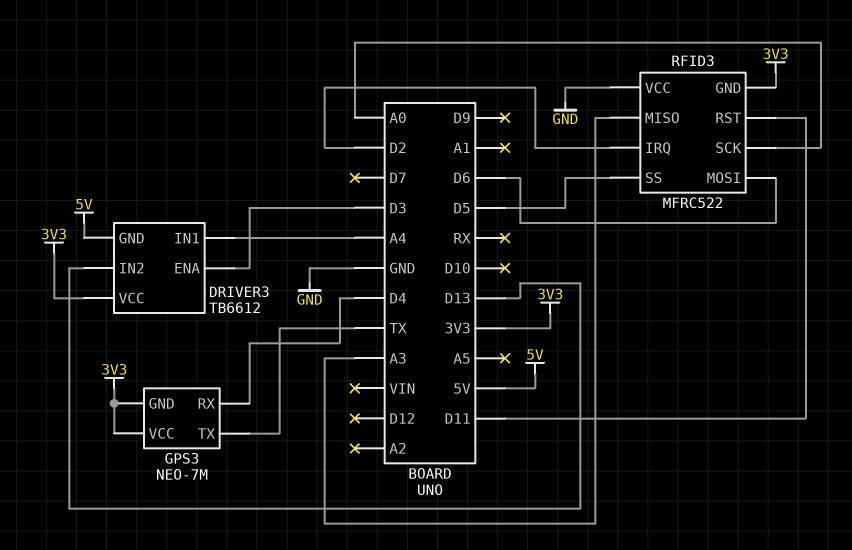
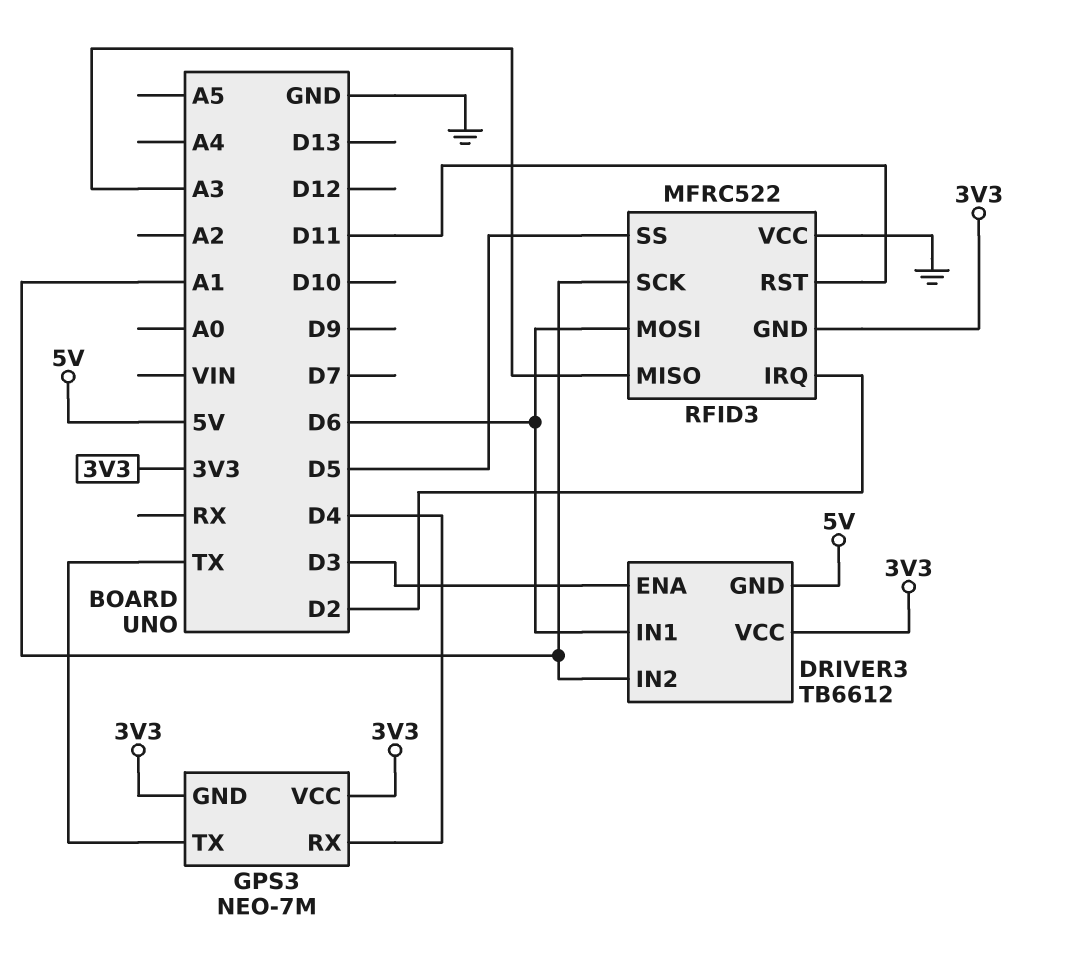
DRIVER3 pin IN1: A4 -> D6
DRIVER3 pin IN2: D13 -> A1
RFID3 pin SCK: A0 -> A1

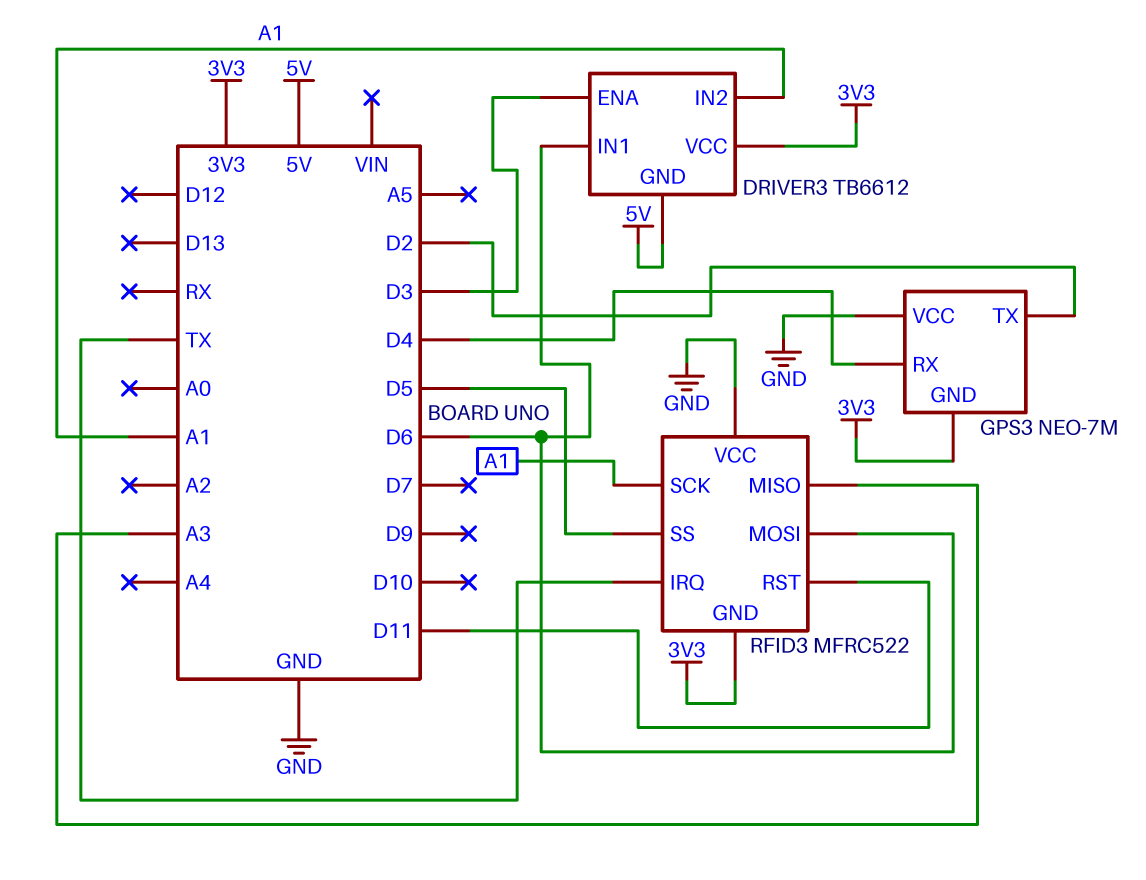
GPS3 pin TX: TX -> D2
GPS3 pin VCC: 3V3 -> GND
RFID3 pin IRQ: D2 -> TX

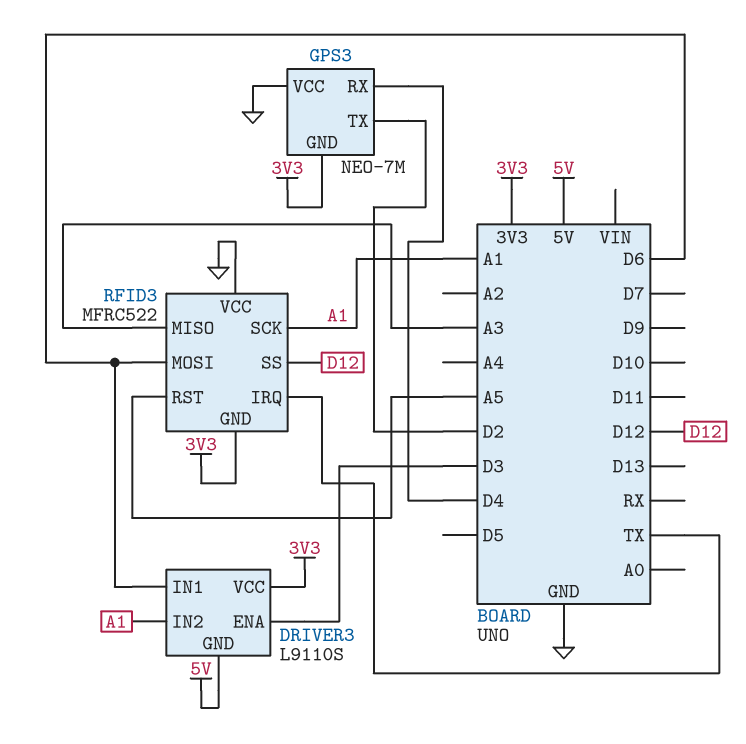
DRIVER3: TB6612 -> L9110S
RFID3 pin RST: D11 -> A5
RFID3 pin SS: D5 -> D12

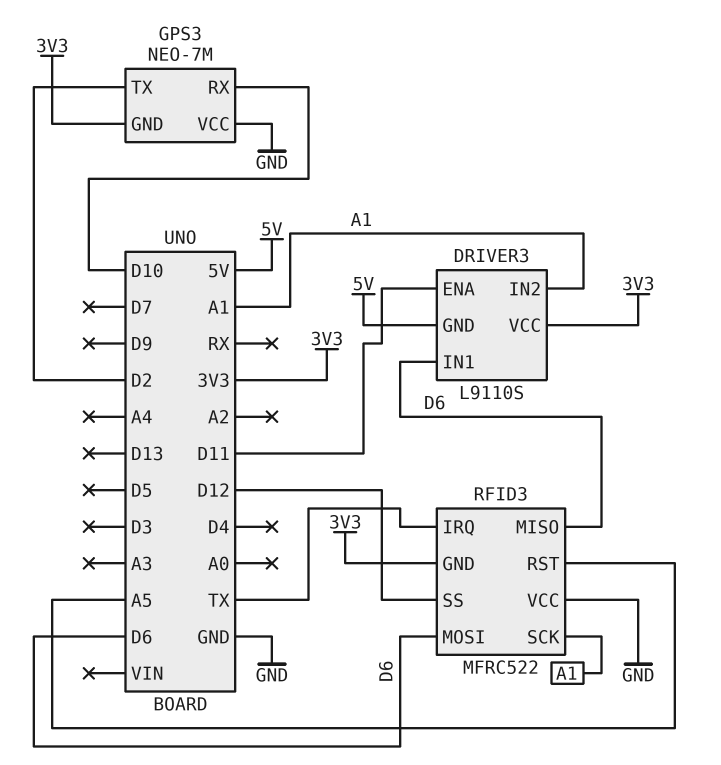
DRIVER3 pin ENA: D3 -> D11
GPS3 pin RX: D4 -> D10
RFID3 pin MISO: A3 -> D6

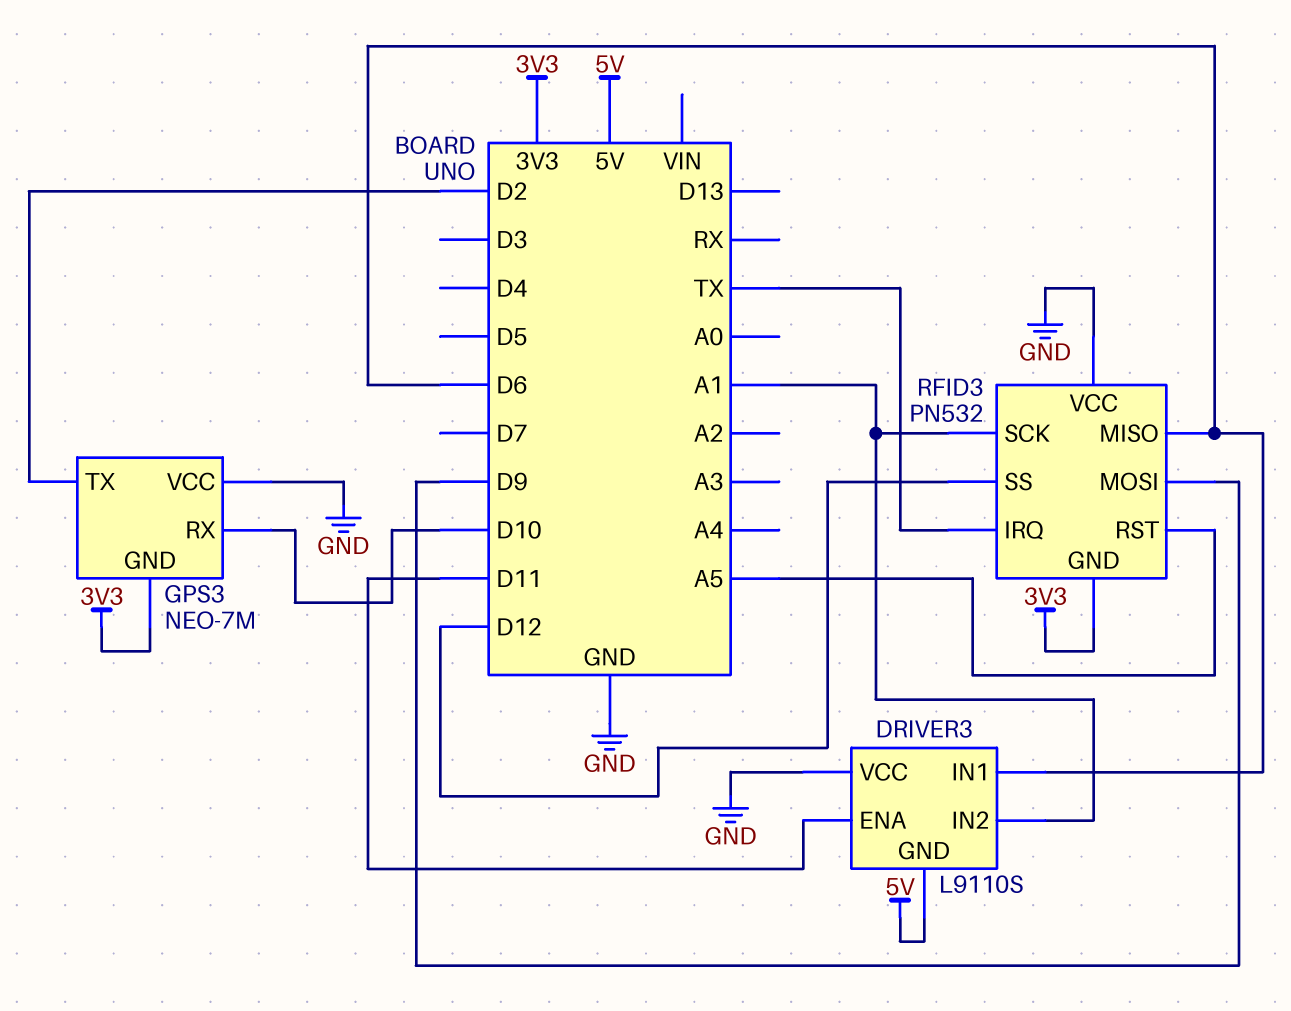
DRIVER3 pin VCC: 3V3 -> GND
RFID3: MFRC522 -> PN532
RFID3 pin MOSI: D6 -> D9

